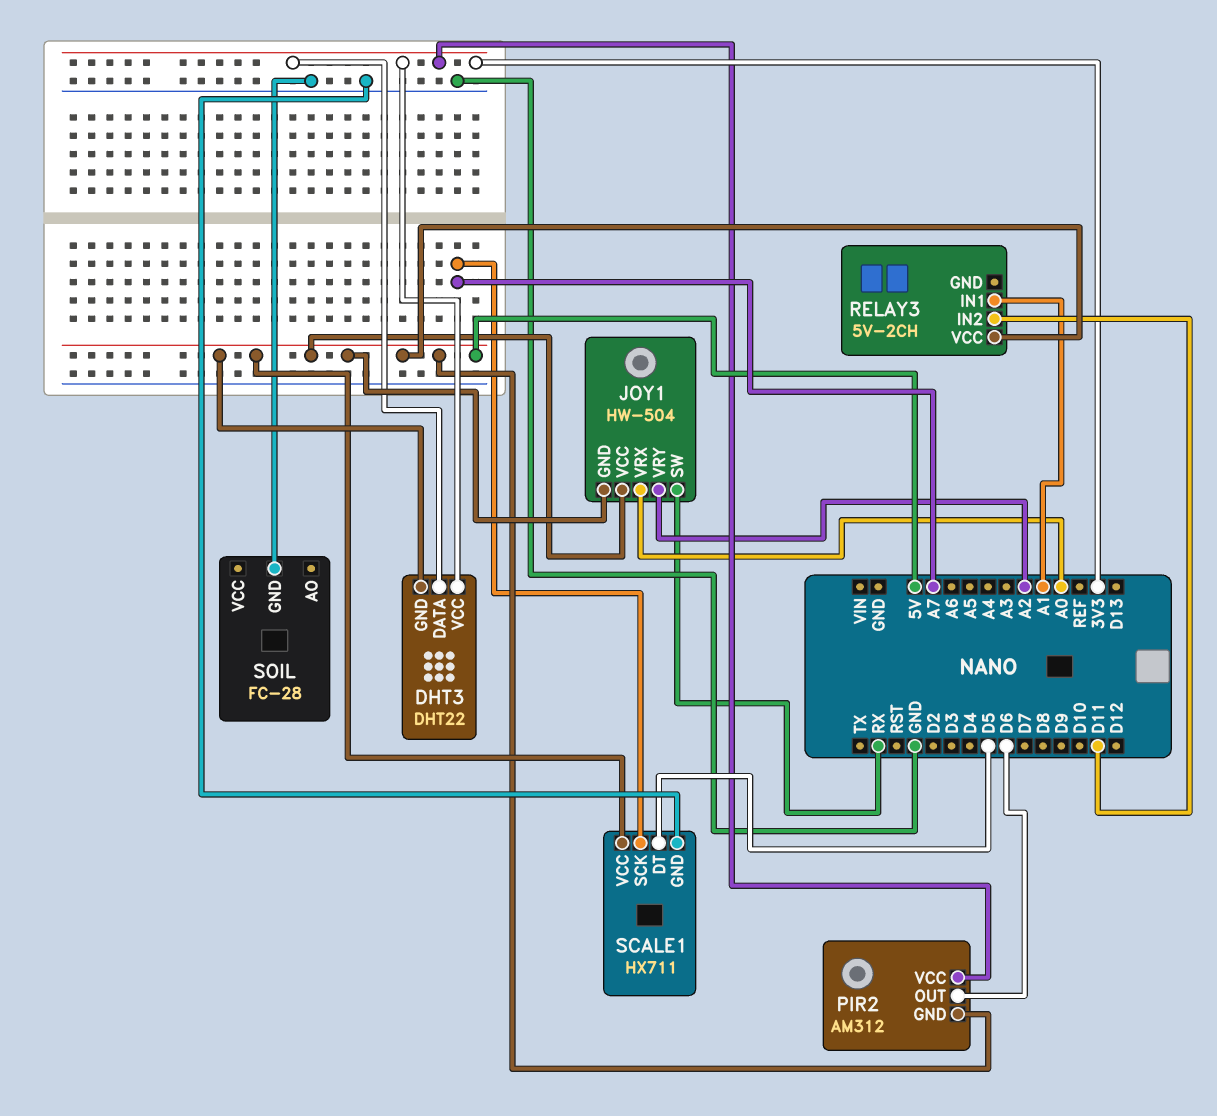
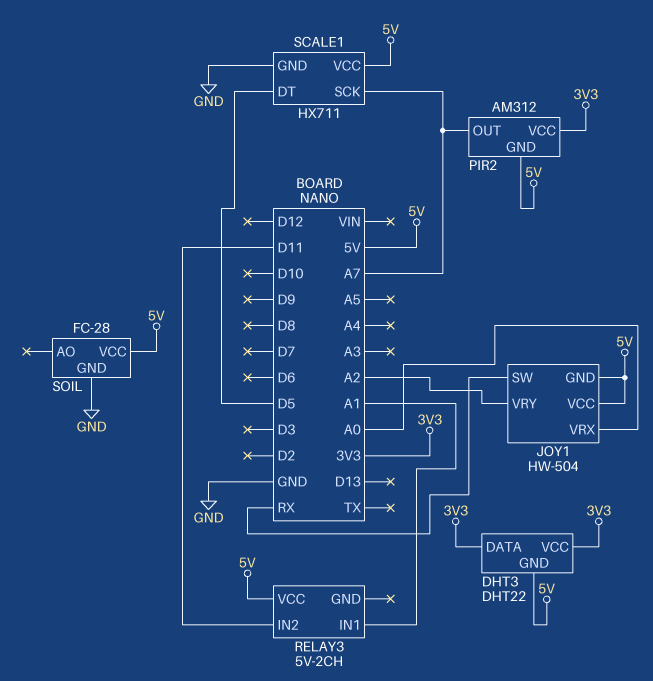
PIR2 pin OUT: D6 -> A7
SOIL pin VCC: none -> 5V

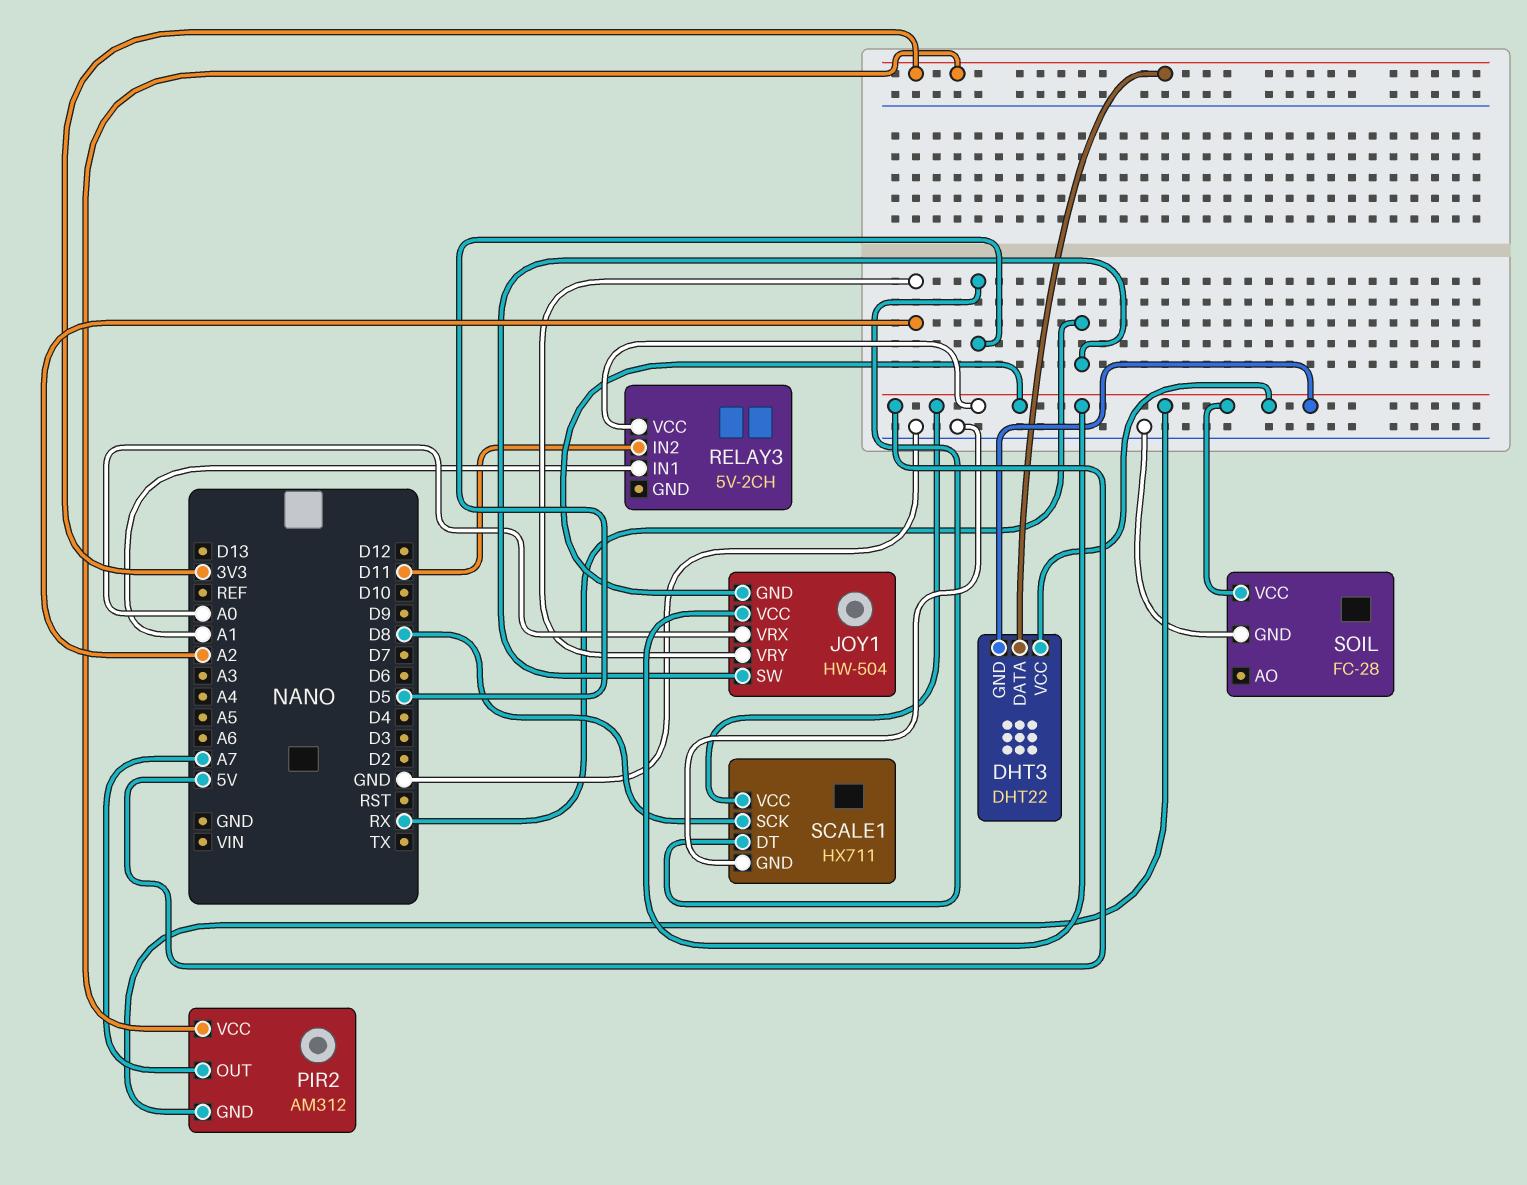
DHT3 pin VCC: 3V3 -> 5V
SCALE1 pin SCK: A7 -> D8

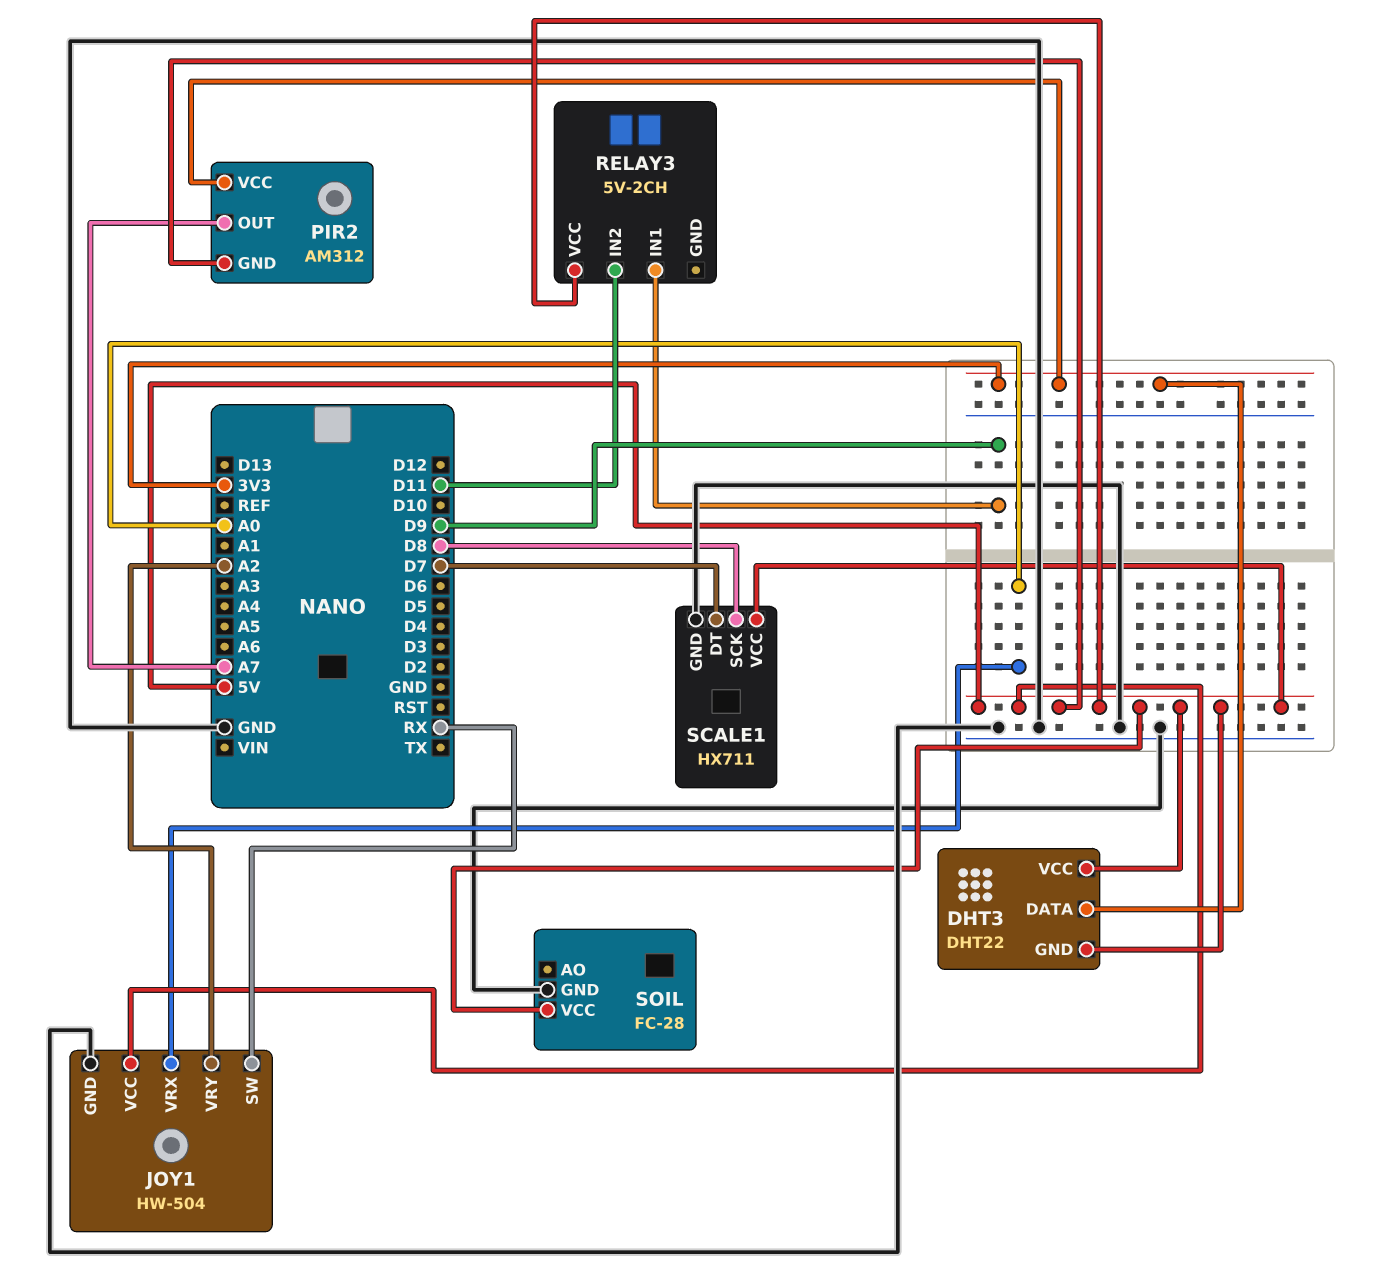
JOY1 pin GND: 5V -> GND
RELAY3 pin IN1: A1 -> D9
SCALE1 pin DT: D5 -> D7

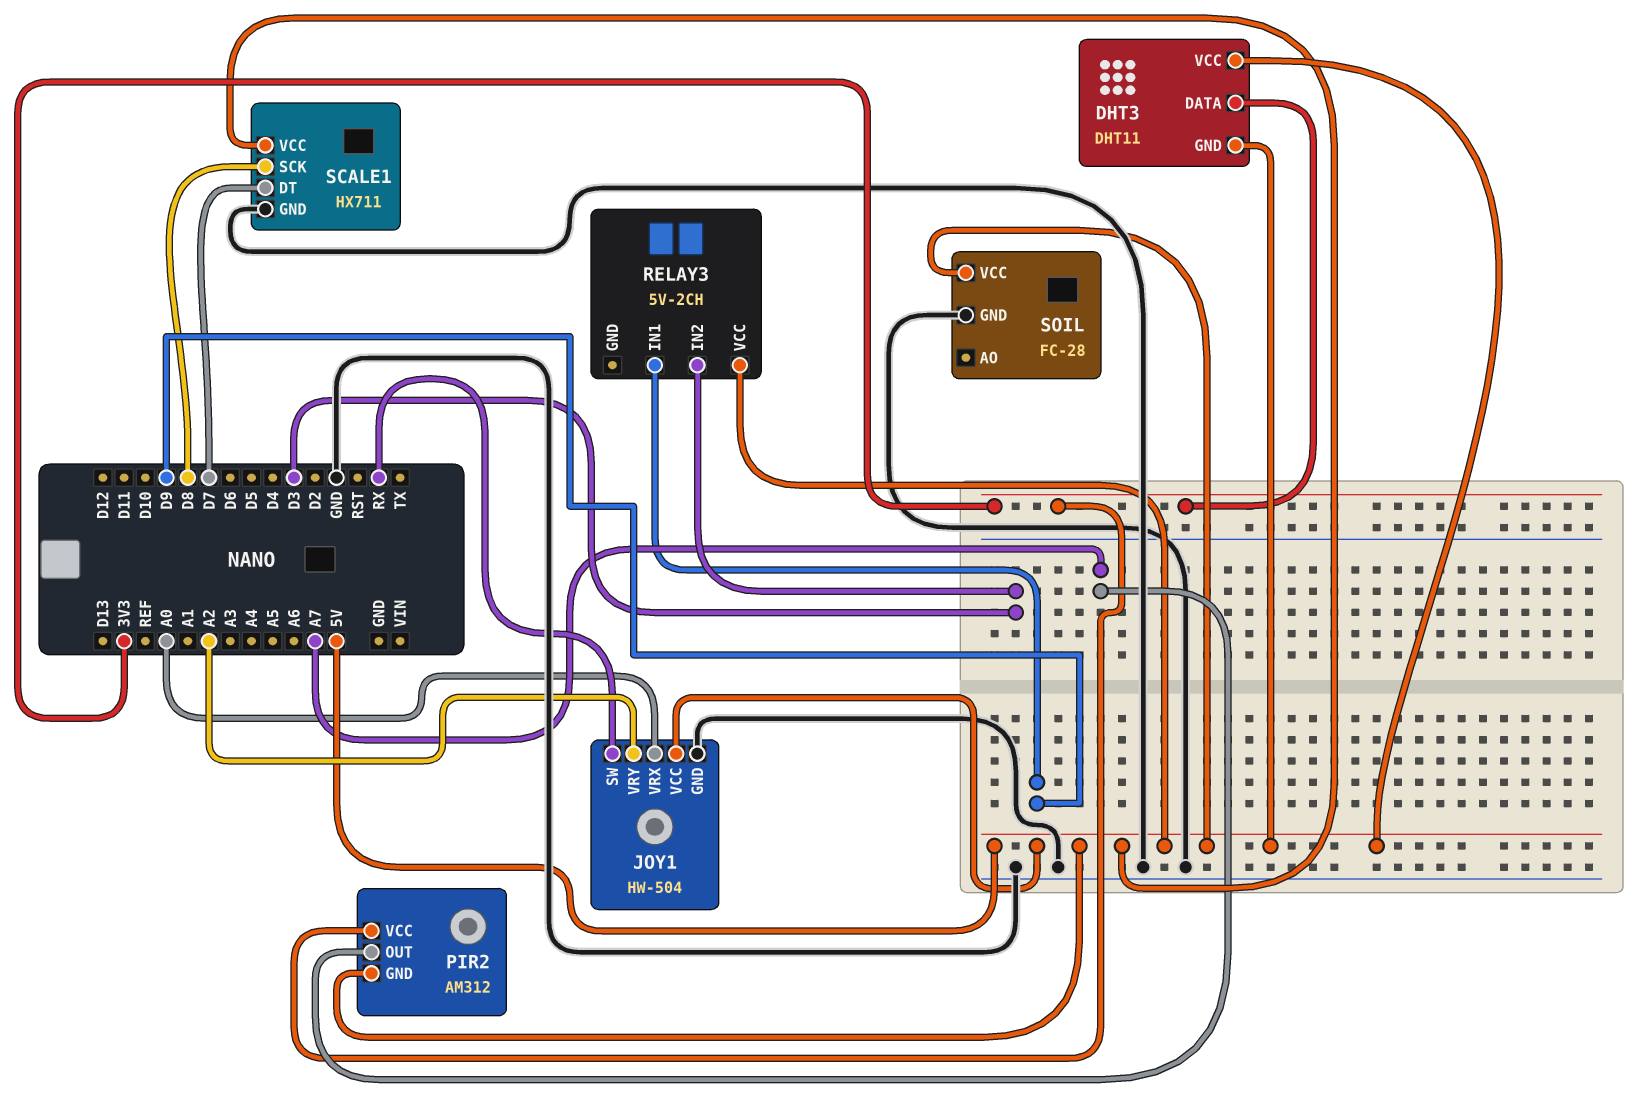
DHT3: DHT22 -> DHT11
RELAY3 pin IN2: D11 -> D3

